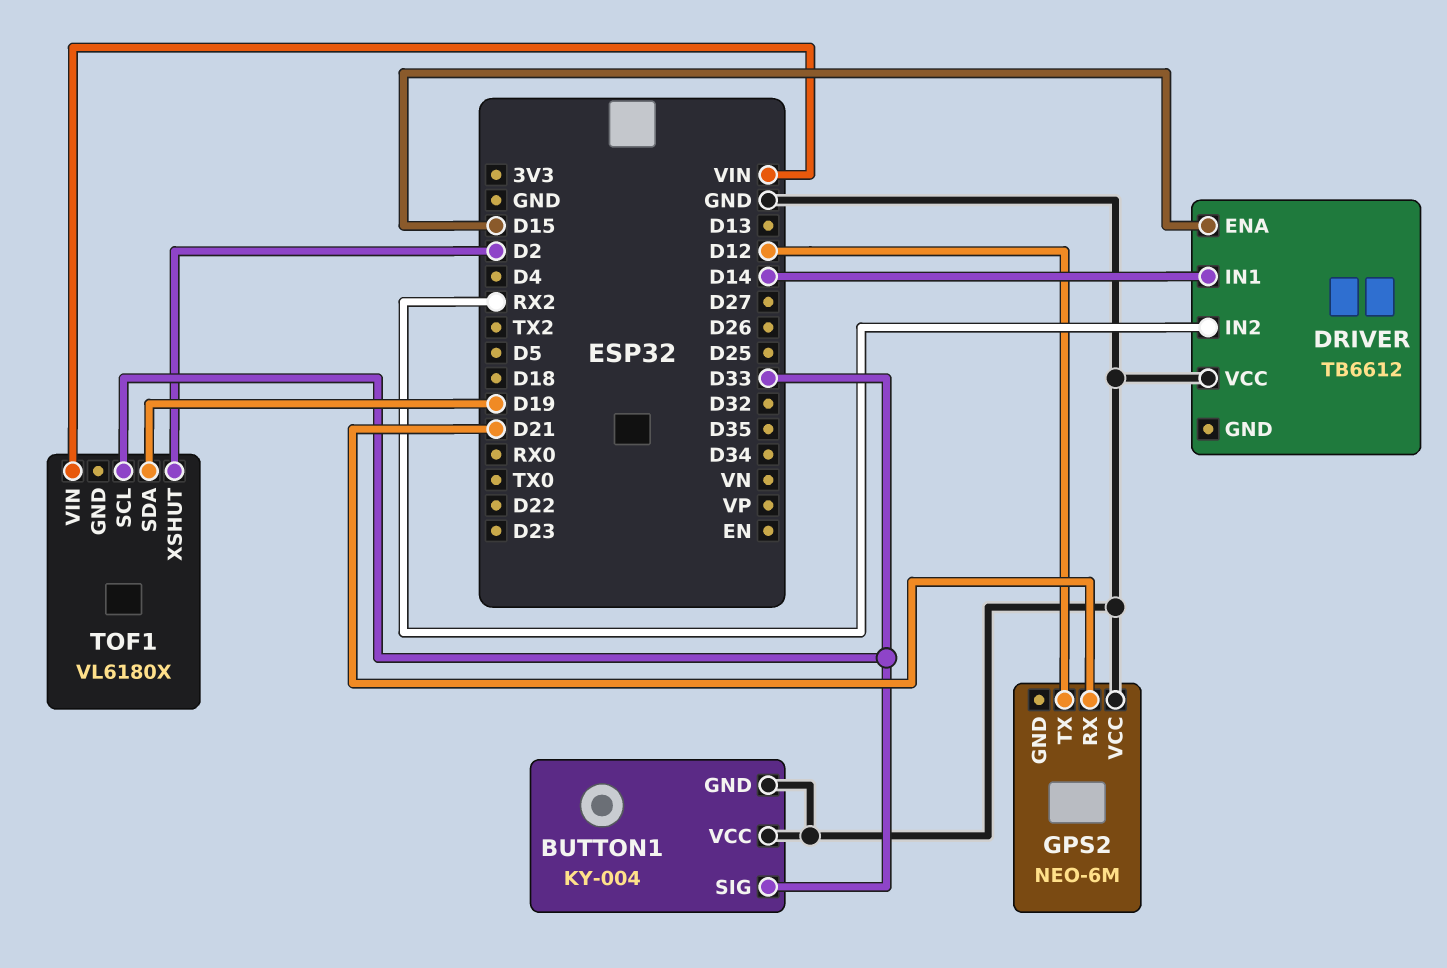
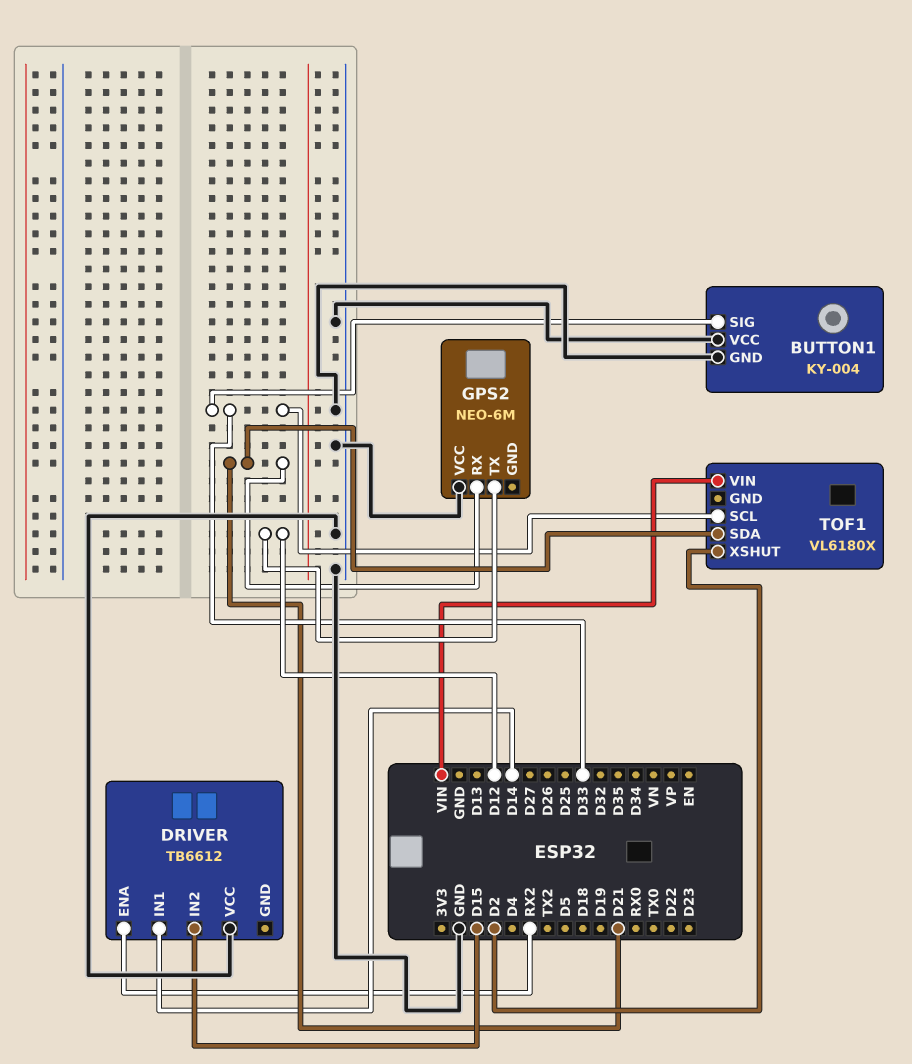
DRIVER pin ENA: D15 -> RX2
DRIVER pin IN2: RX2 -> D15
TOF1 pin SDA: D19 -> D21

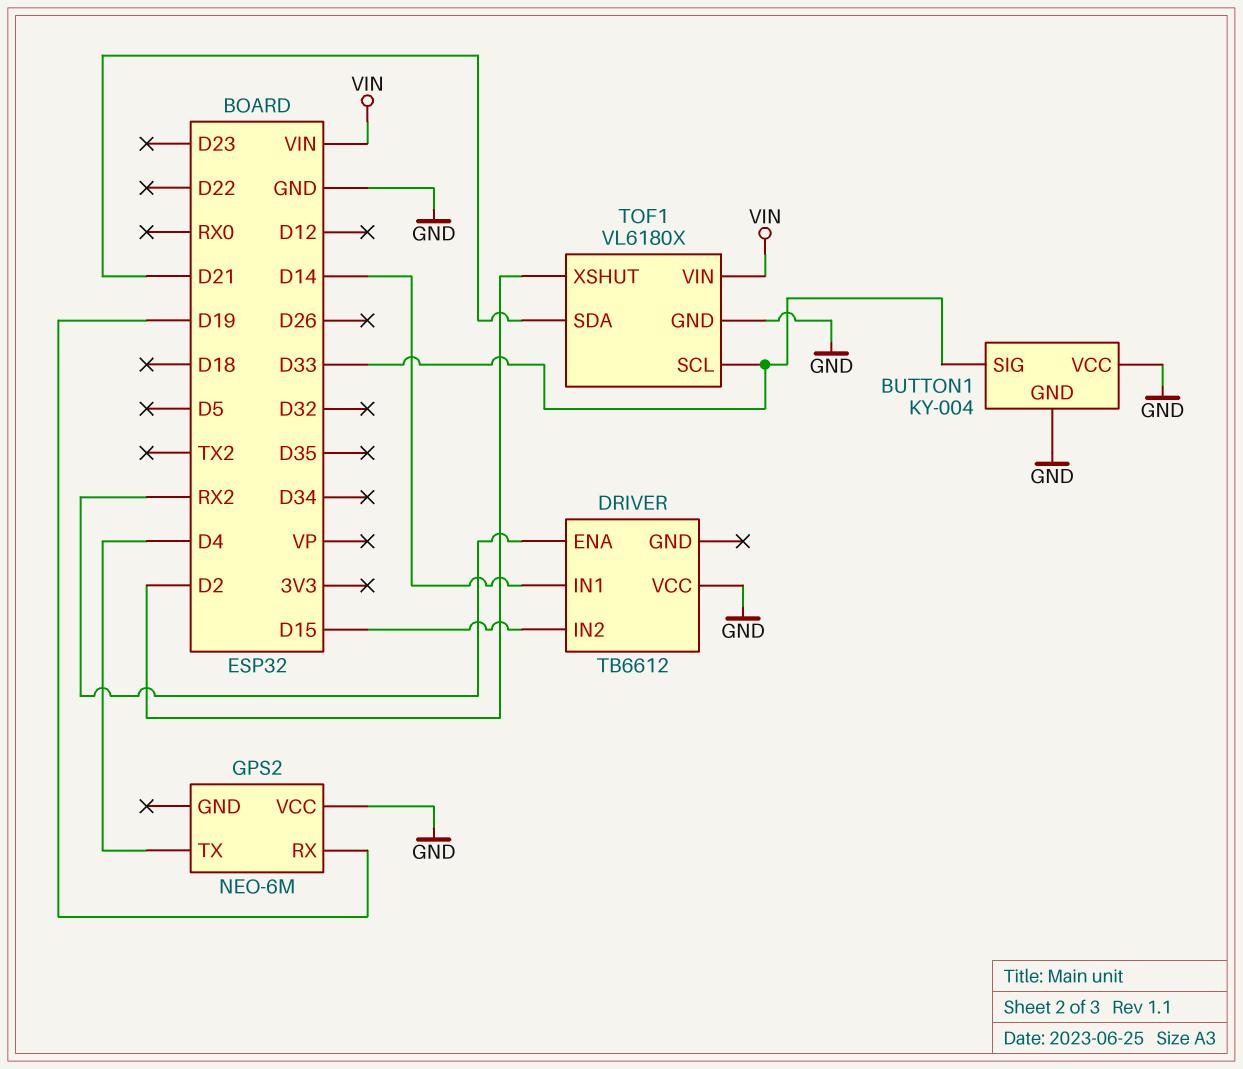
GPS2 pin RX: D21 -> D19
GPS2 pin TX: D12 -> D4
TOF1 pin GND: none -> GND

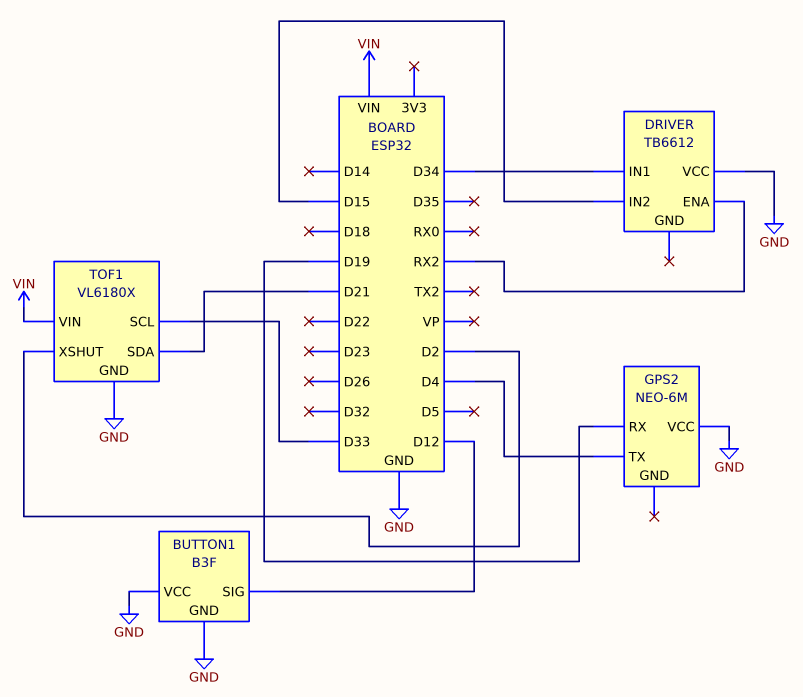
BUTTON1: KY-004 -> B3F
BUTTON1 pin SIG: D33 -> D12
DRIVER pin IN1: D14 -> D34

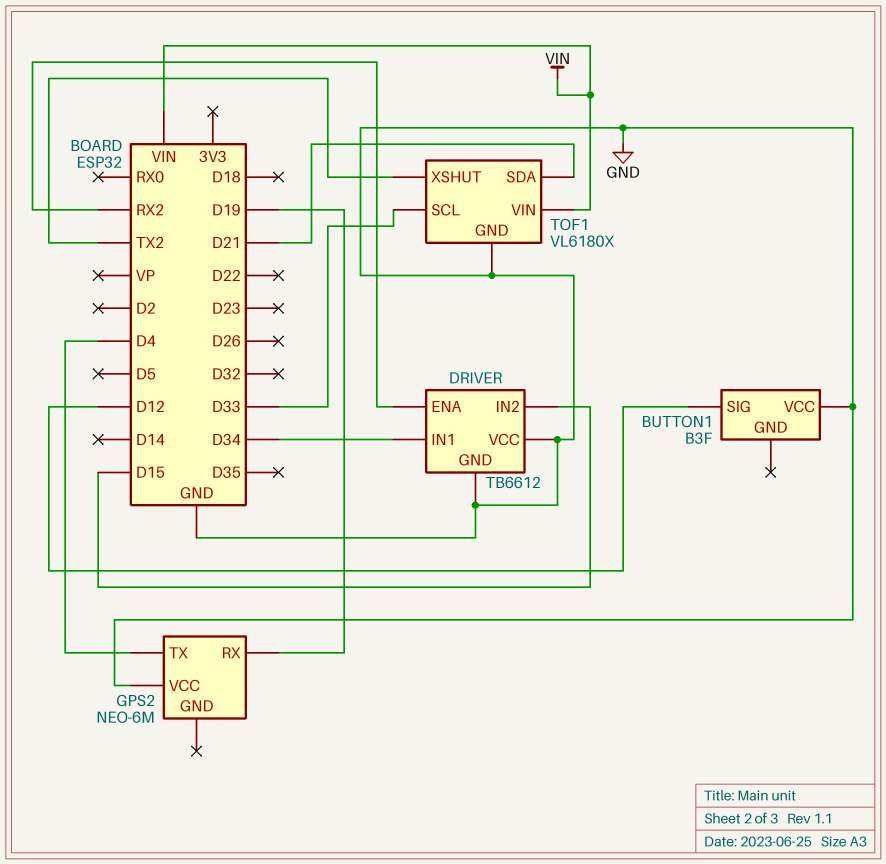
BUTTON1 pin GND: GND -> none
DRIVER pin GND: none -> GND
TOF1 pin XSHUT: D2 -> TX2

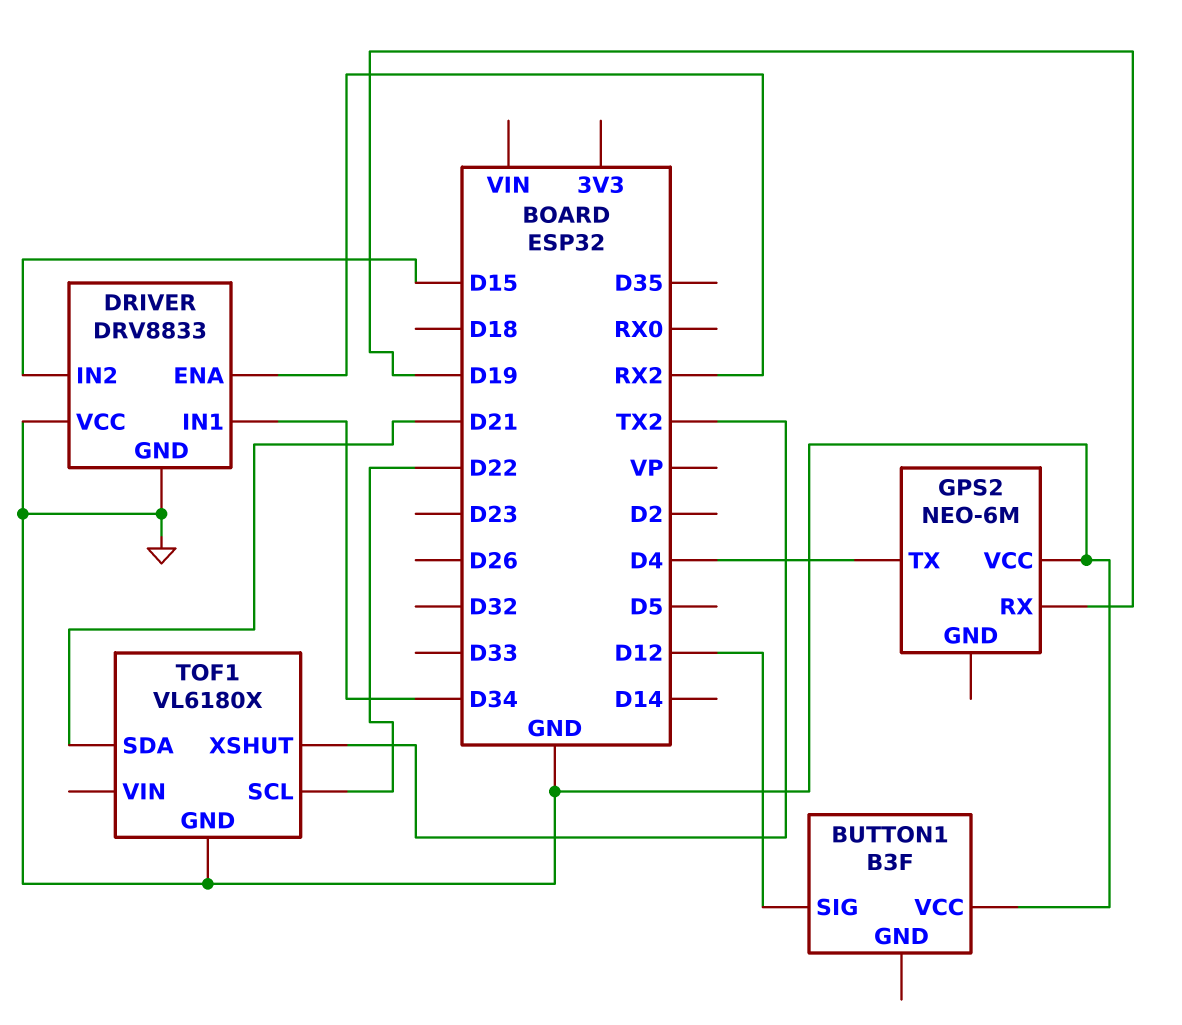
DRIVER: TB6612 -> DRV8833
TOF1 pin SCL: D33 -> D22
TOF1 pin VIN: VIN -> none

